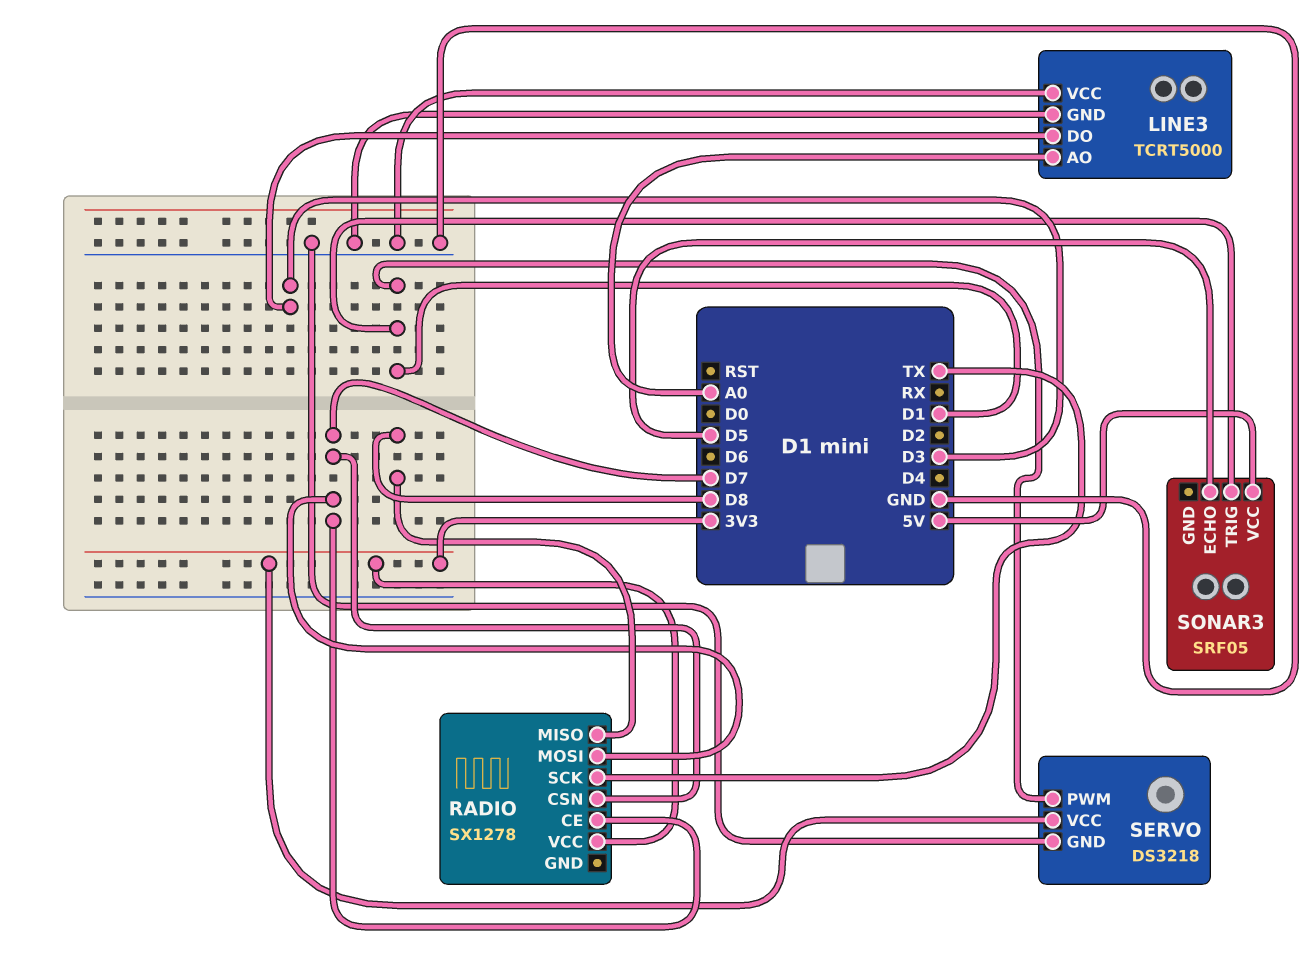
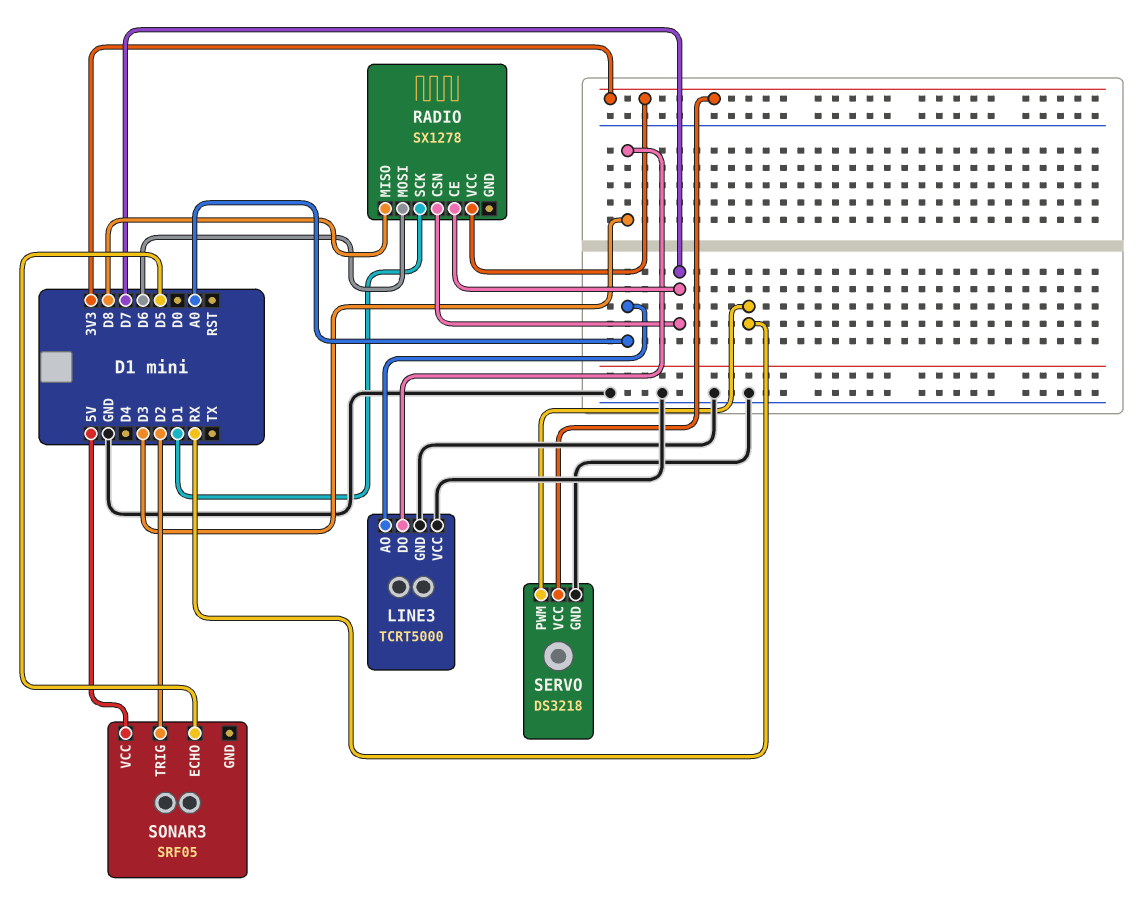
RADIO pin MOSI: D7 -> D6
RADIO pin SCK: TX -> D1
SERVO pin PWM: D1 -> RX
SONAR3 pin TRIG: D1 -> D2

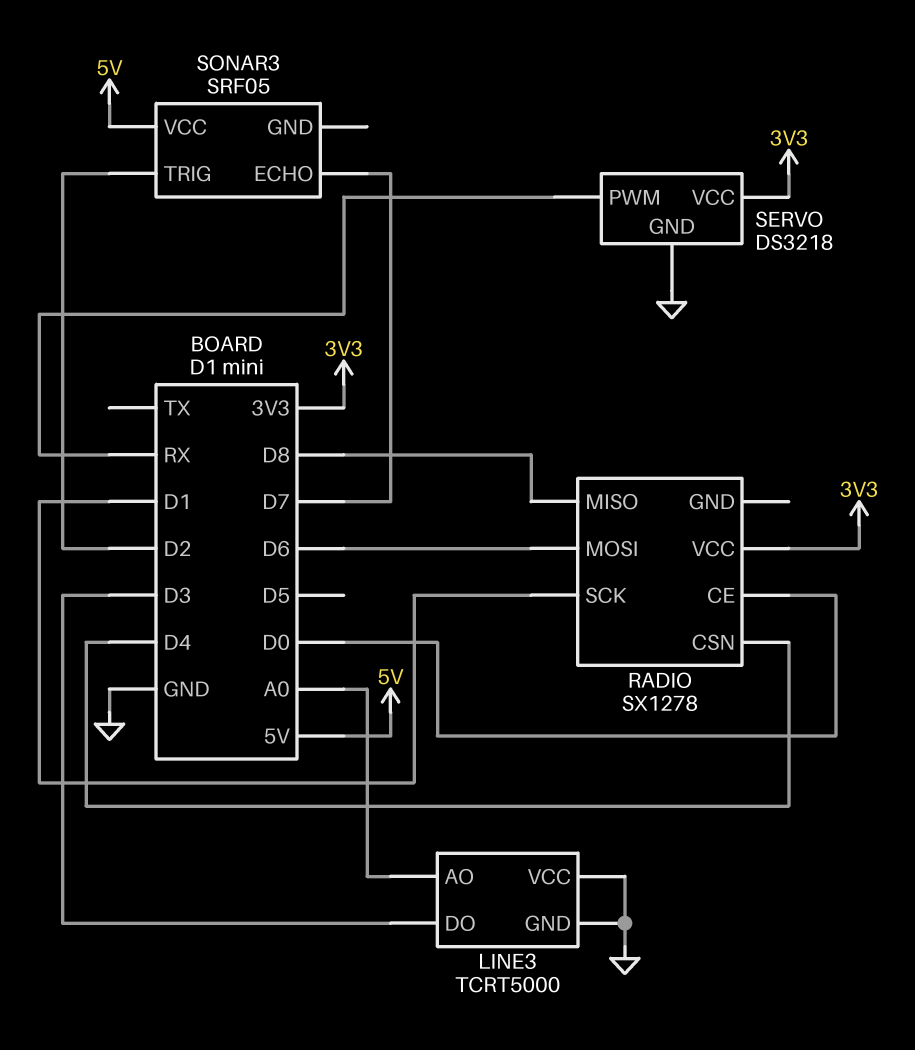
RADIO pin CE: D7 -> D0
RADIO pin CSN: D7 -> D4
SONAR3 pin ECHO: D5 -> D7

